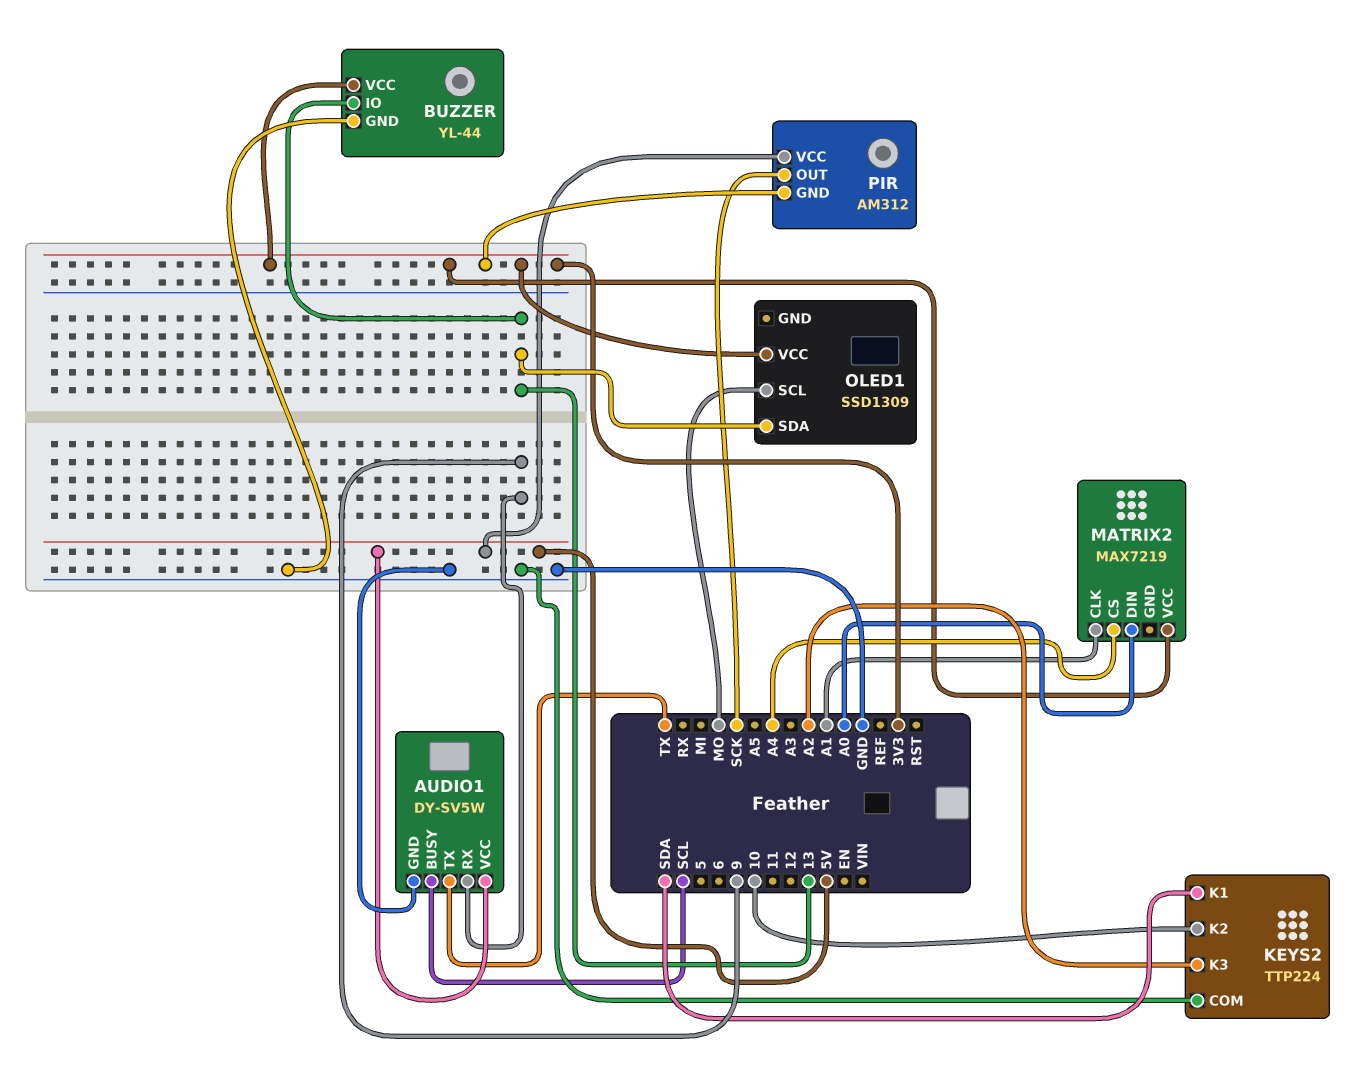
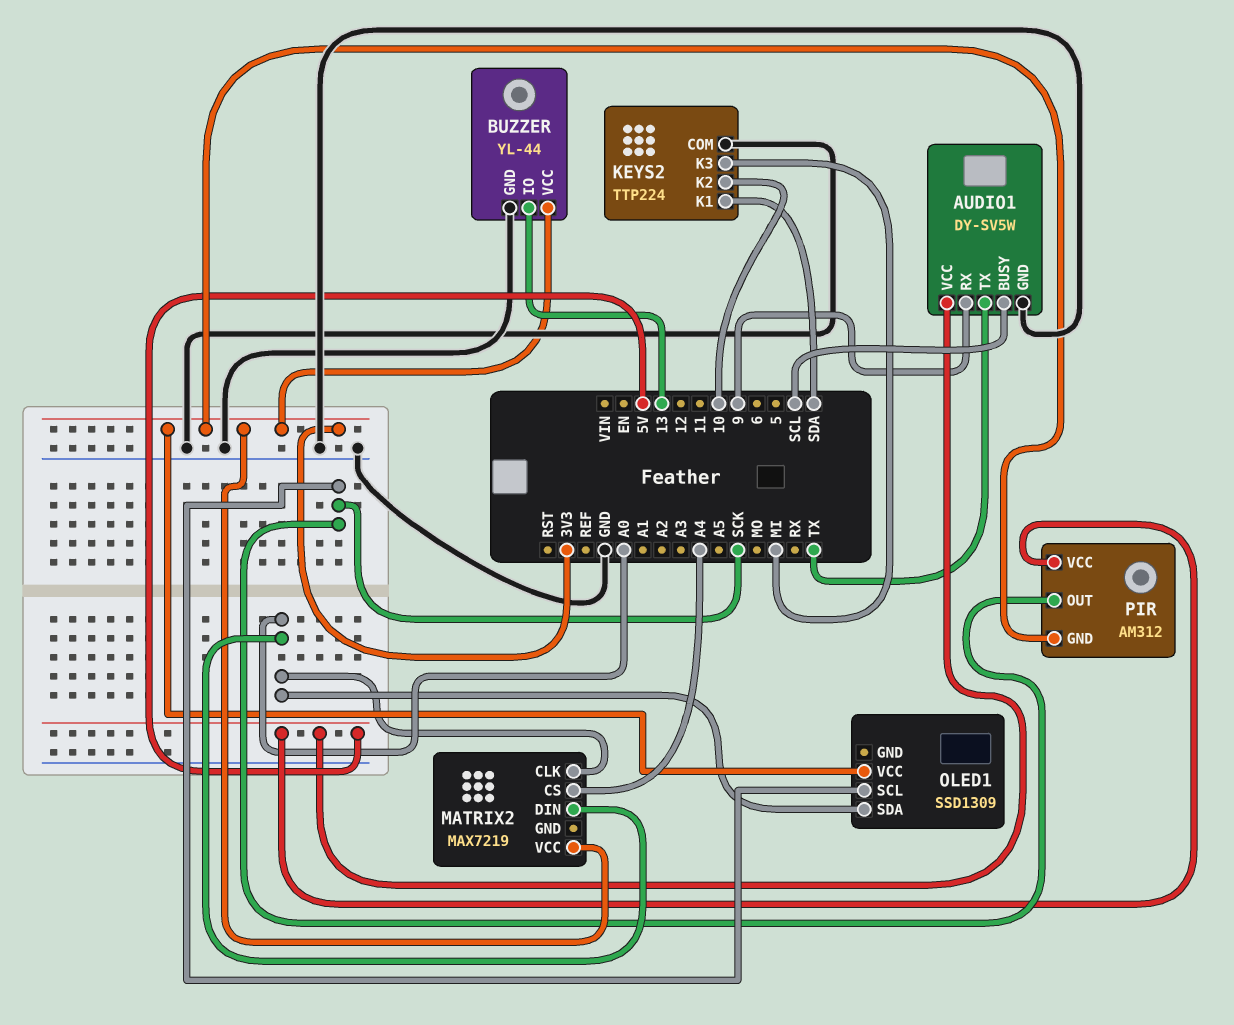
KEYS2 pin K3: A2 -> MI
MATRIX2 pin CLK: A1 -> A0
OLED1 pin SCL: MO -> SCK
OLED1 pin SDA: 13 -> A0

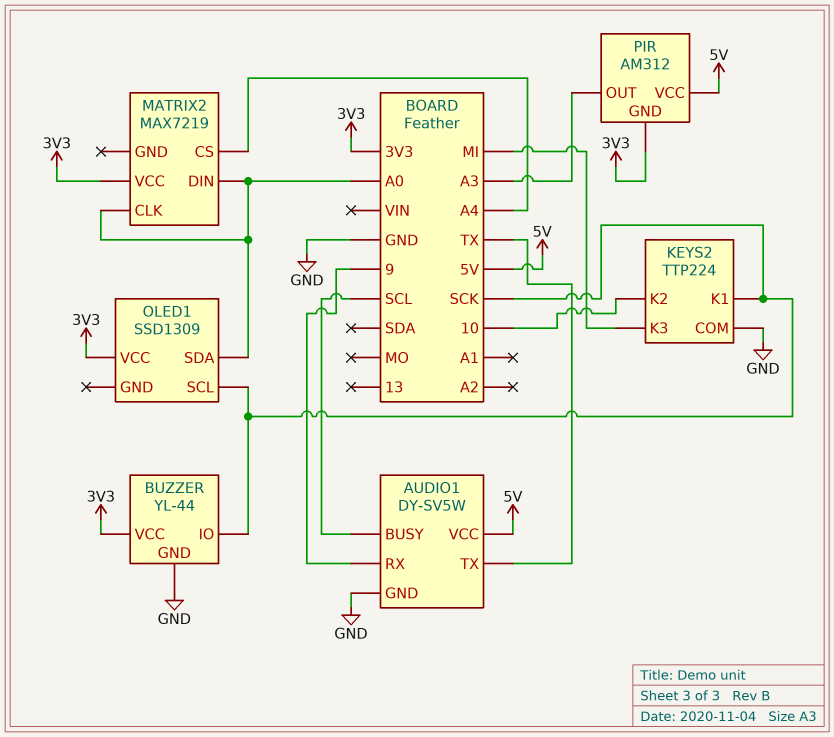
BUZZER pin IO: 13 -> SCK
KEYS2 pin K1: SDA -> SCK
PIR pin OUT: SCK -> A3

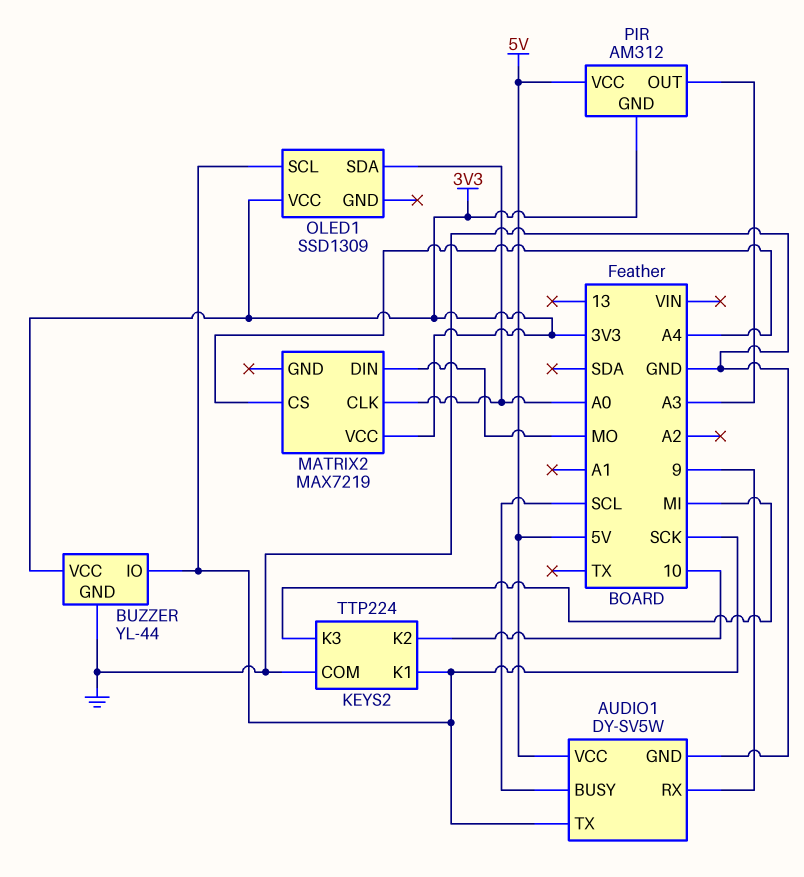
AUDIO1 pin TX: TX -> SCK
MATRIX2 pin DIN: A0 -> MO

